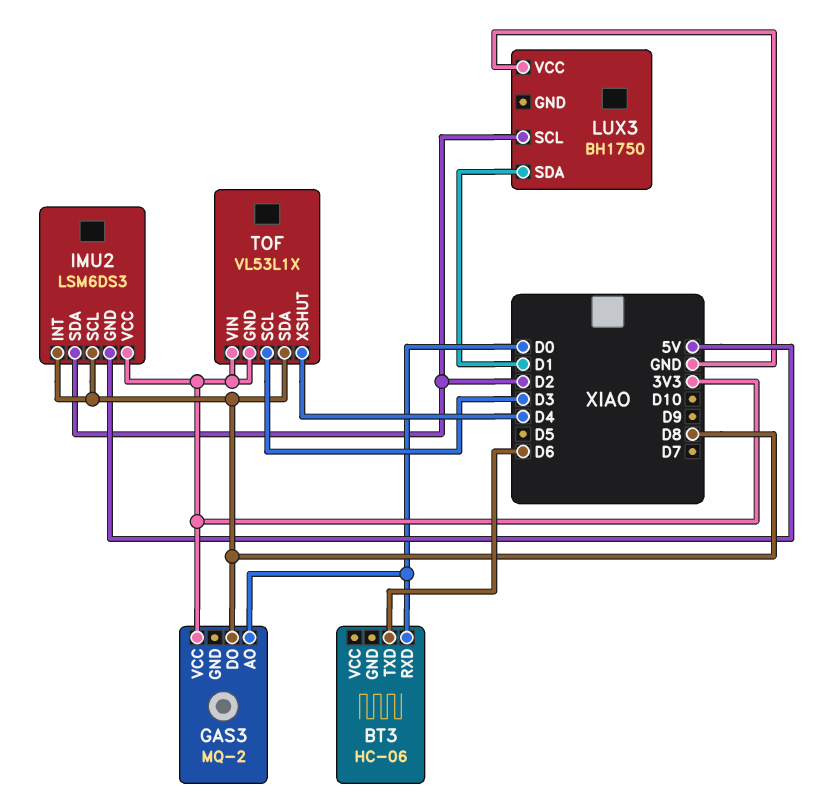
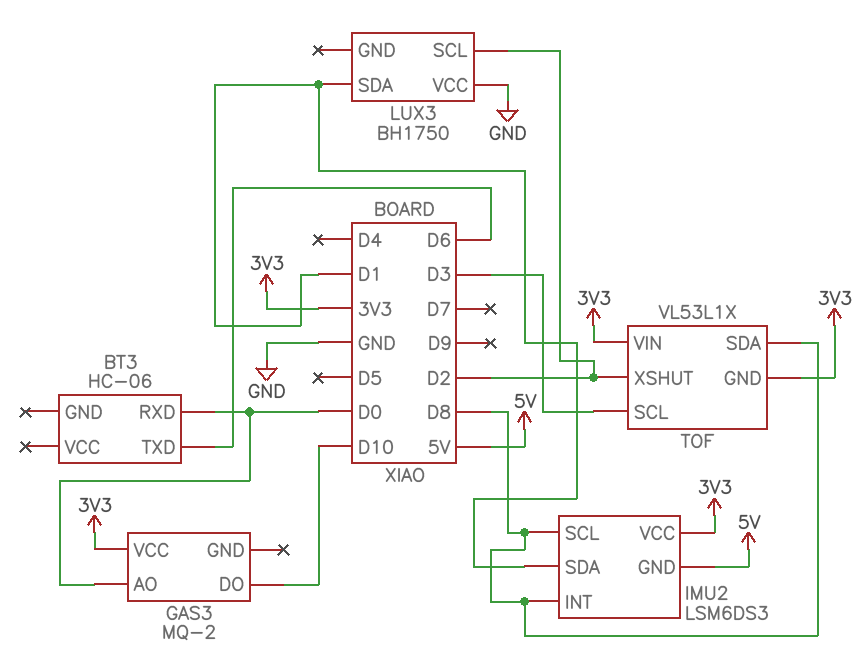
GAS3 pin DO: D8 -> D10
IMU2 pin SDA: D2 -> D1
TOF pin XSHUT: D4 -> D2

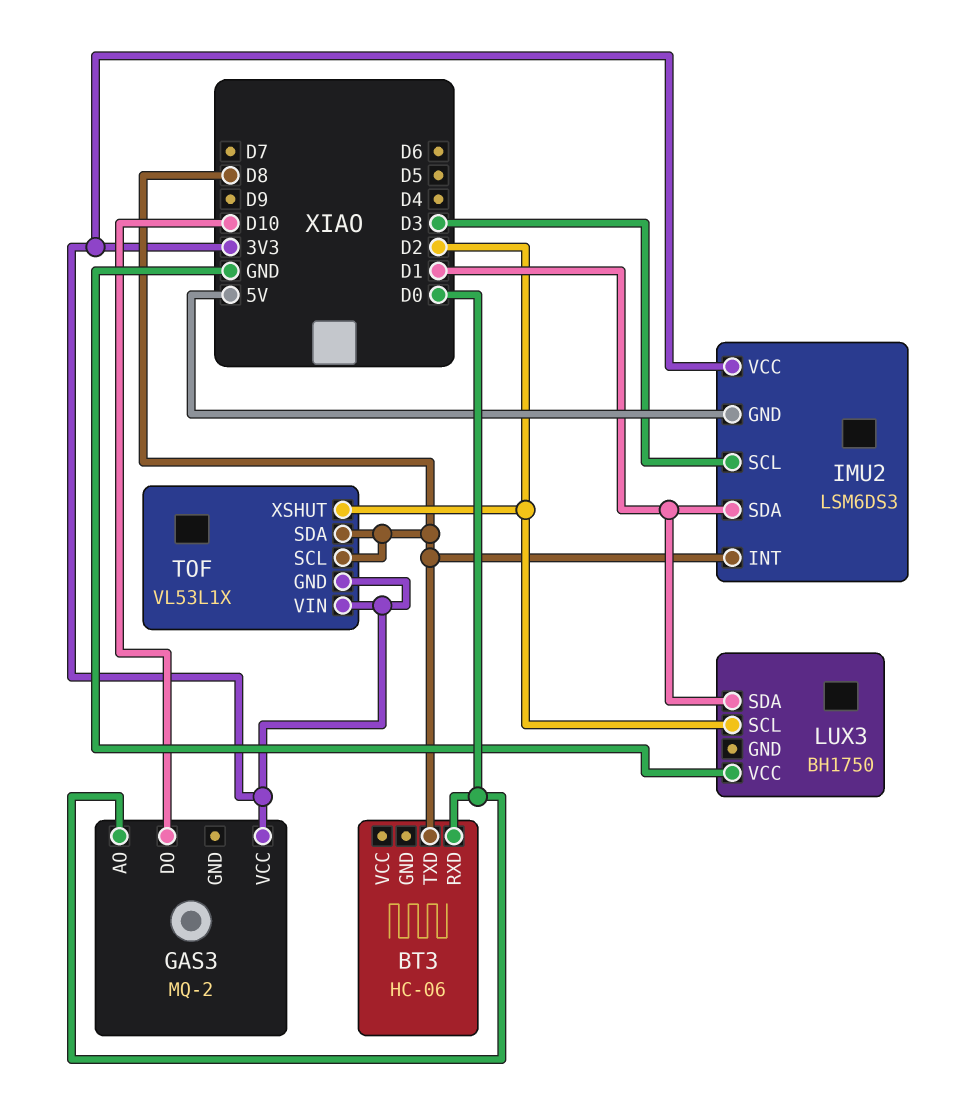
BT3 pin TXD: D6 -> D8
IMU2 pin SCL: D8 -> D3
TOF pin SCL: D3 -> D8

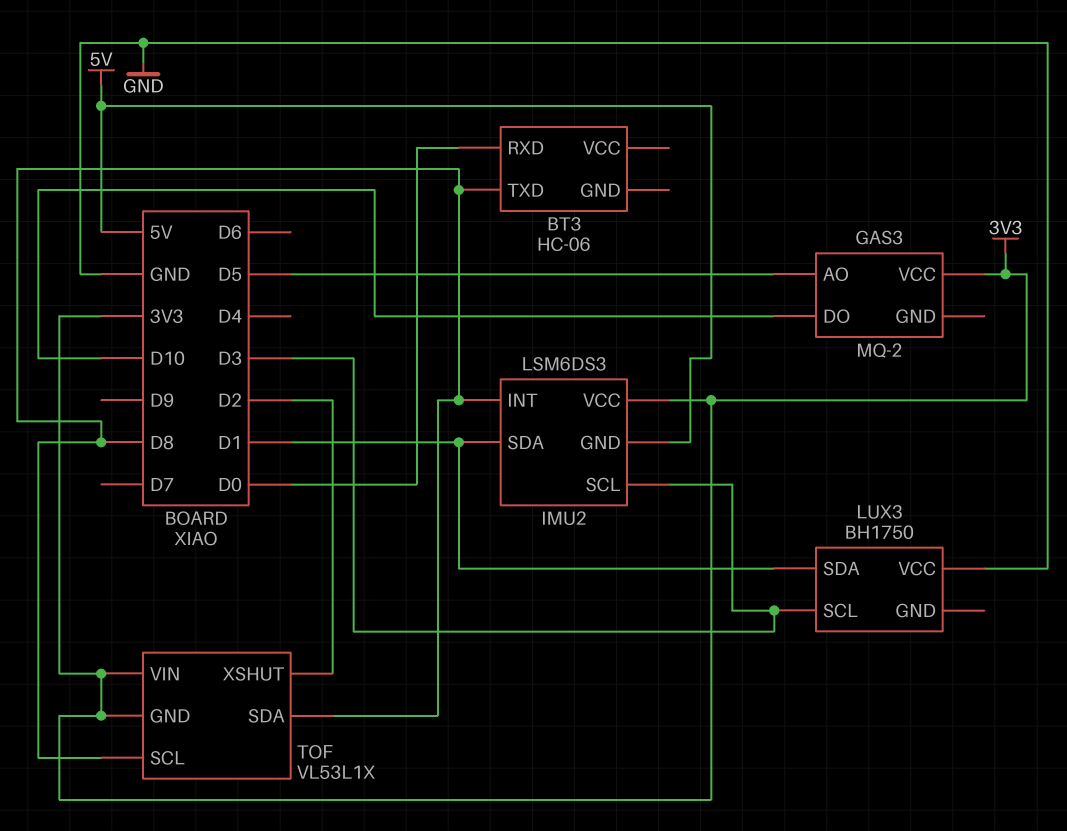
GAS3 pin AO: D0 -> D5
LUX3 pin SCL: D2 -> D3

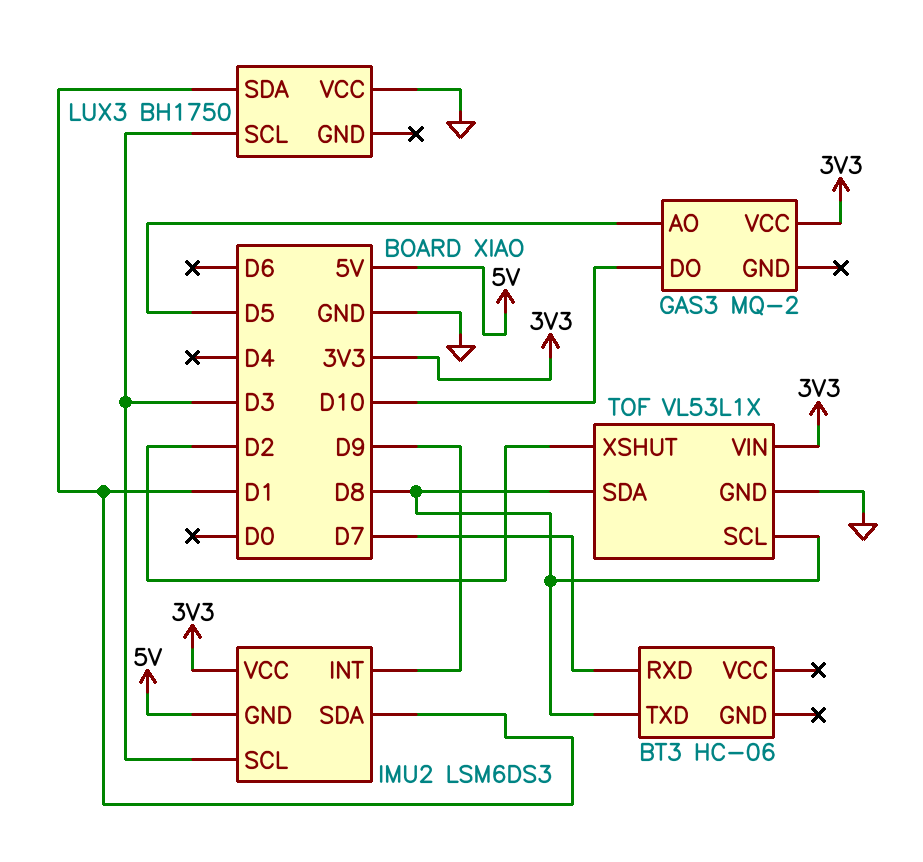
BT3 pin RXD: D0 -> D7
IMU2 pin INT: D8 -> D9
TOF pin GND: 3V3 -> GND

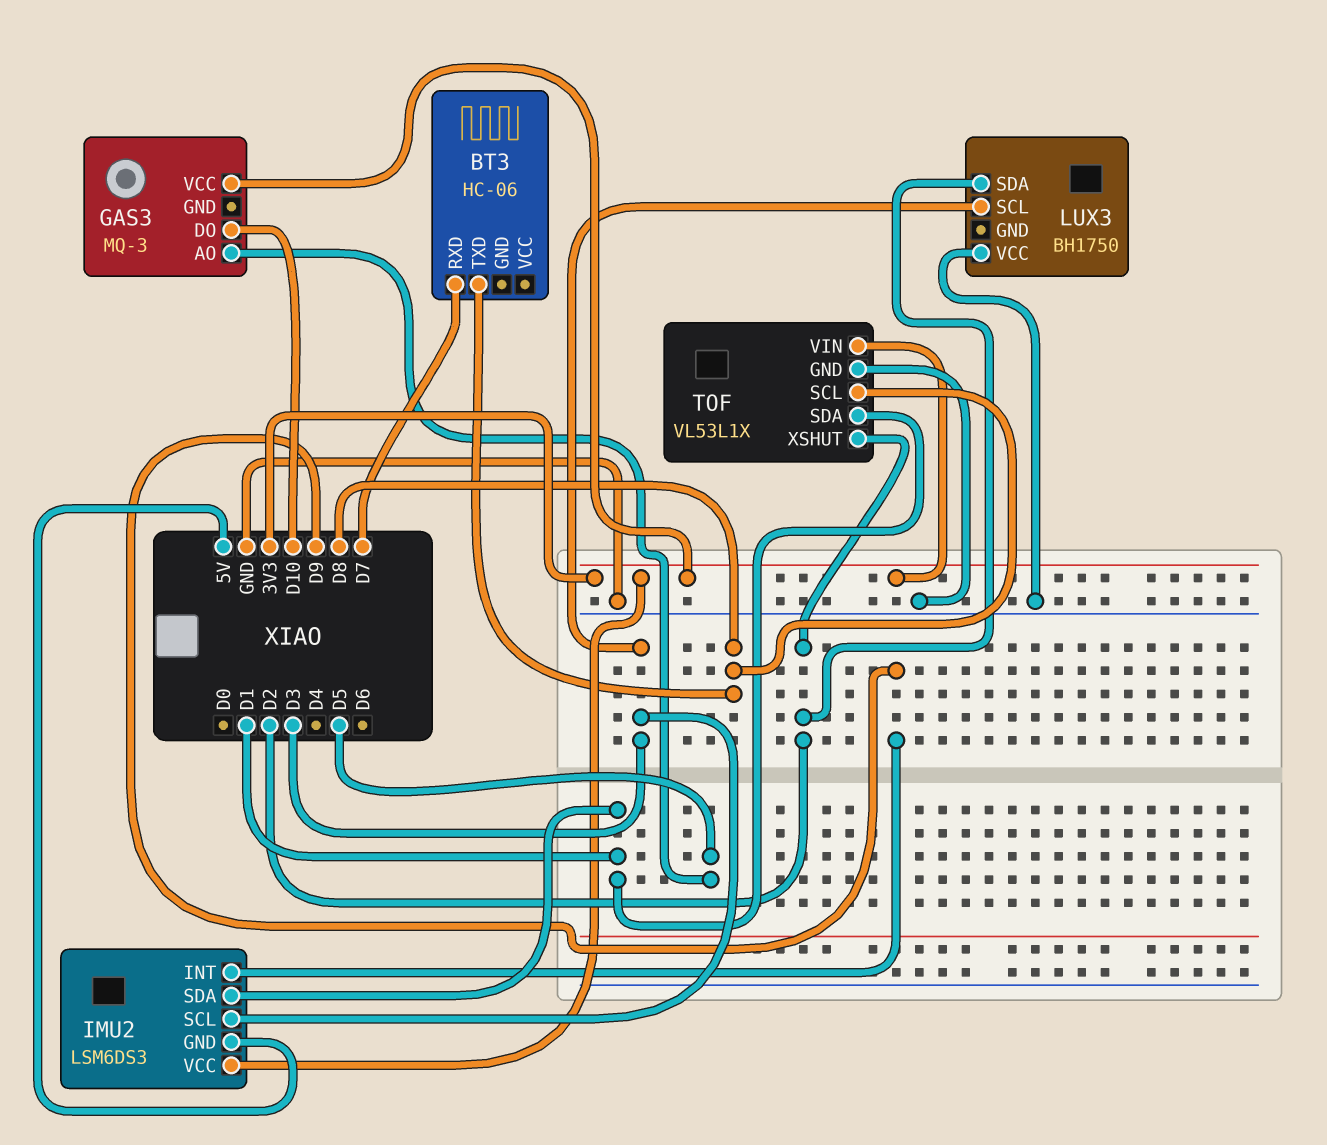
GAS3: MQ-2 -> MQ-3
LUX3 pin SDA: D1 -> D2
TOF pin SDA: D8 -> D1

